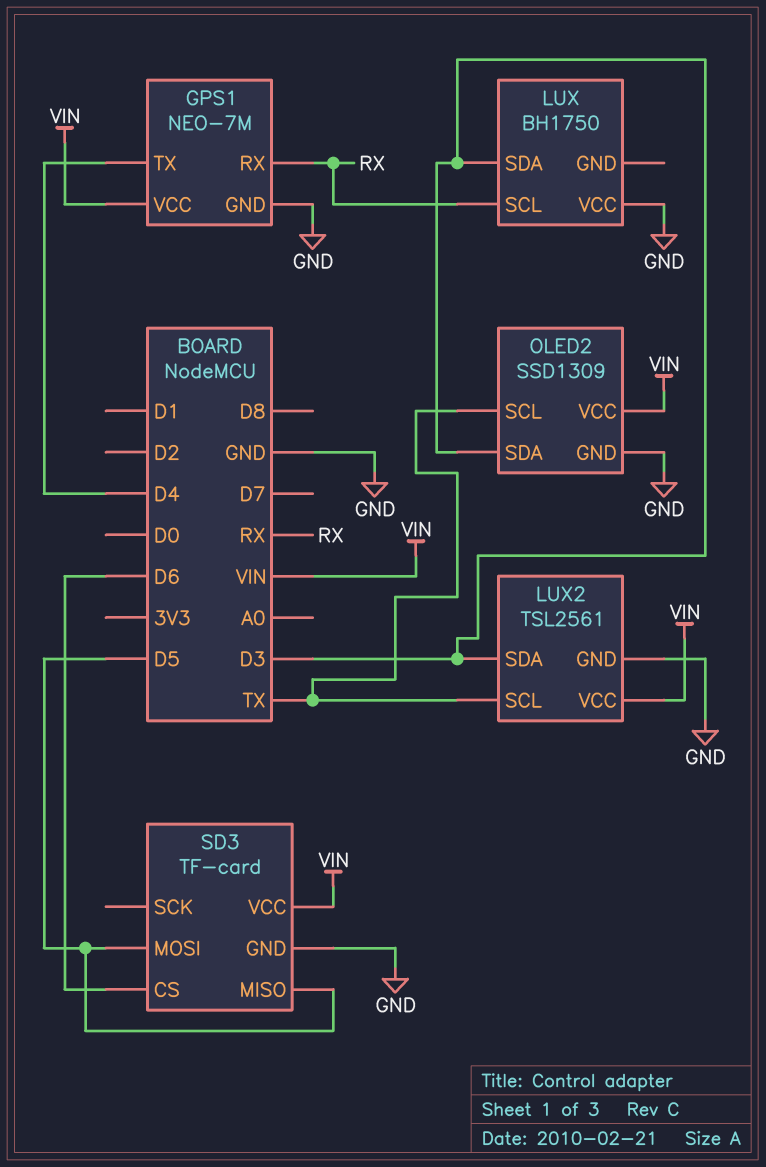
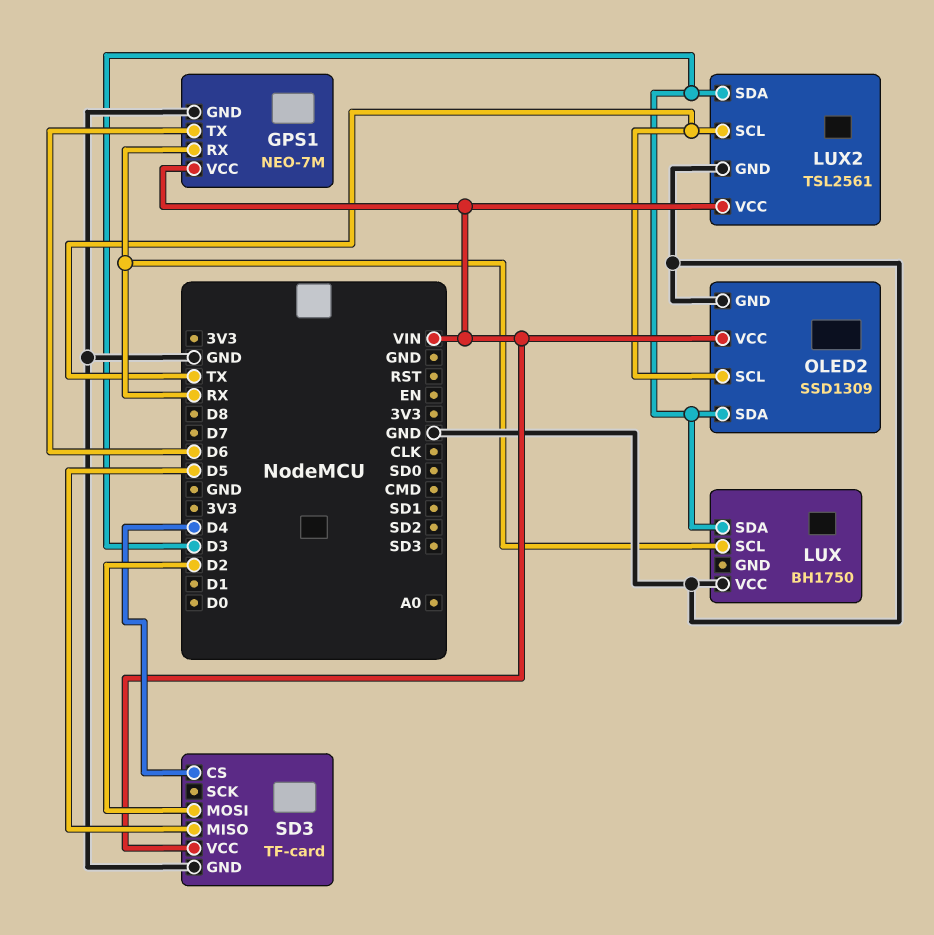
GPS1 pin TX: D4 -> D6
SD3 pin CS: D6 -> D4
SD3 pin MOSI: D5 -> D2

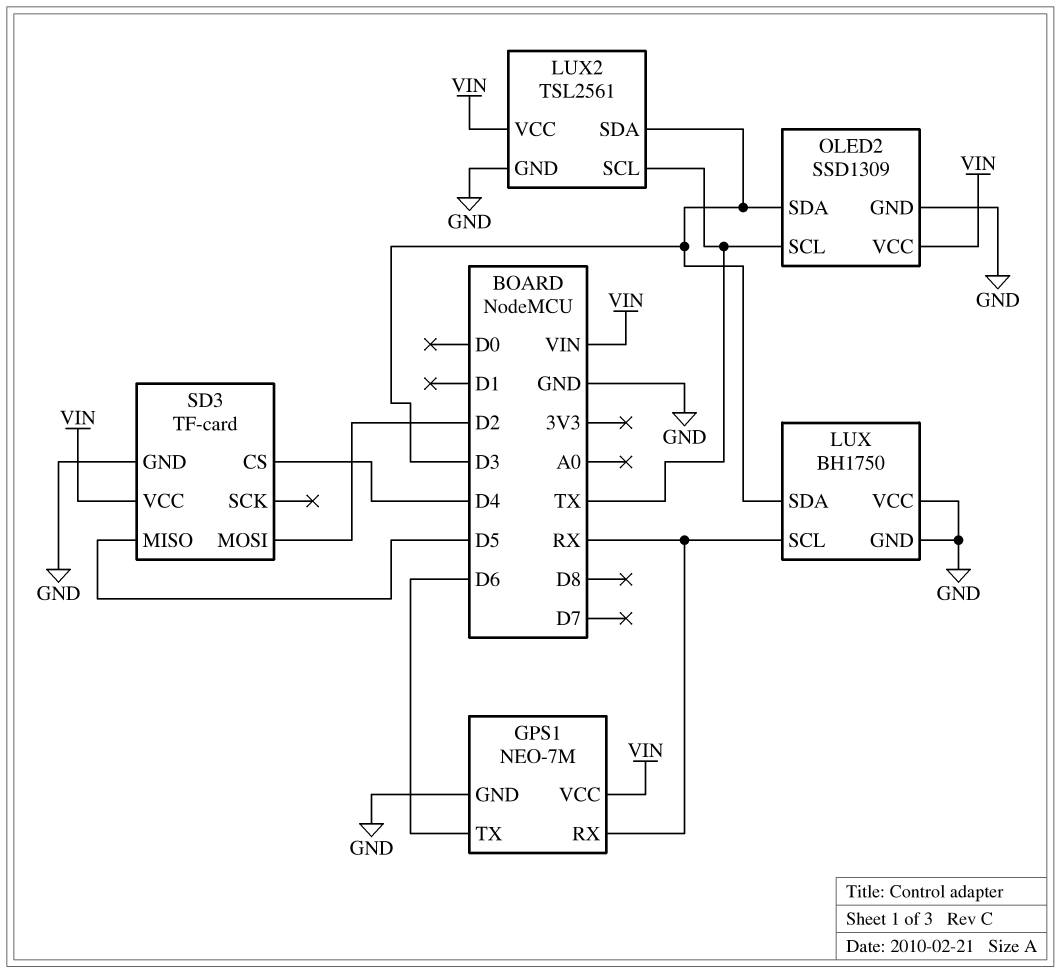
LUX pin GND: none -> GND

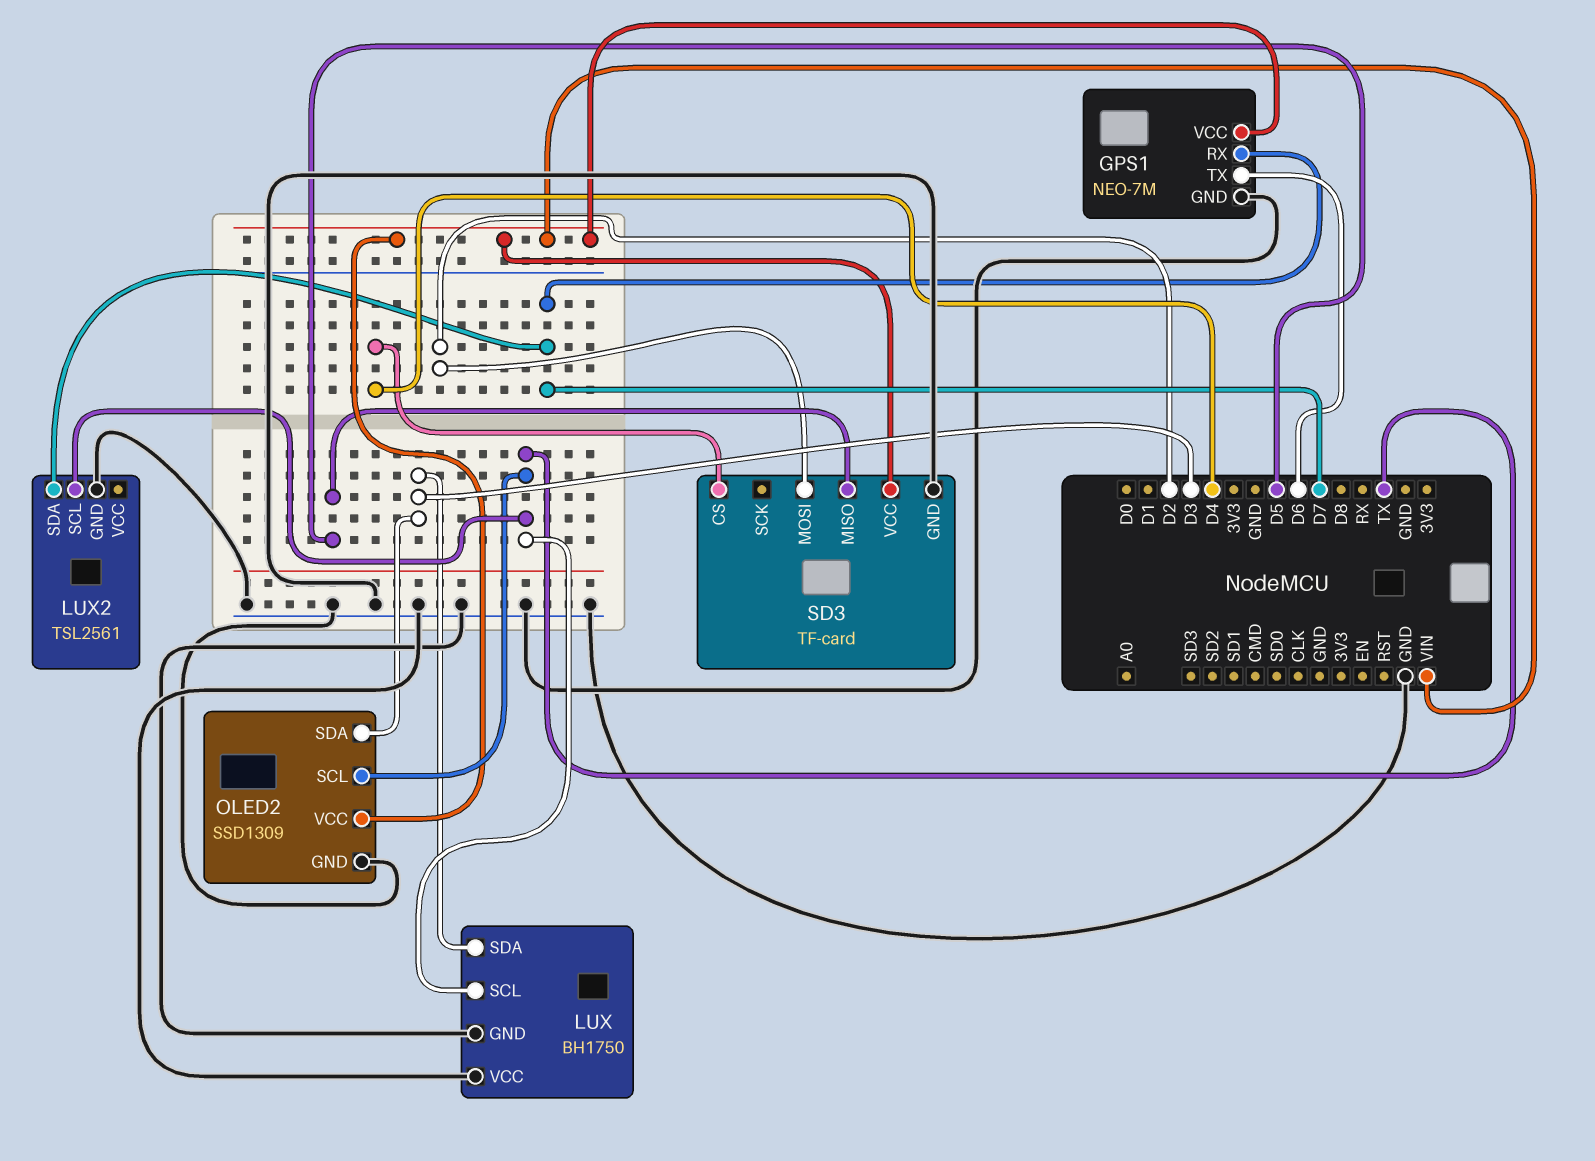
GPS1 pin RX: RX -> D7
LUX pin SCL: RX -> TX
LUX2 pin SDA: D3 -> D7
LUX2 pin VCC: VIN -> none

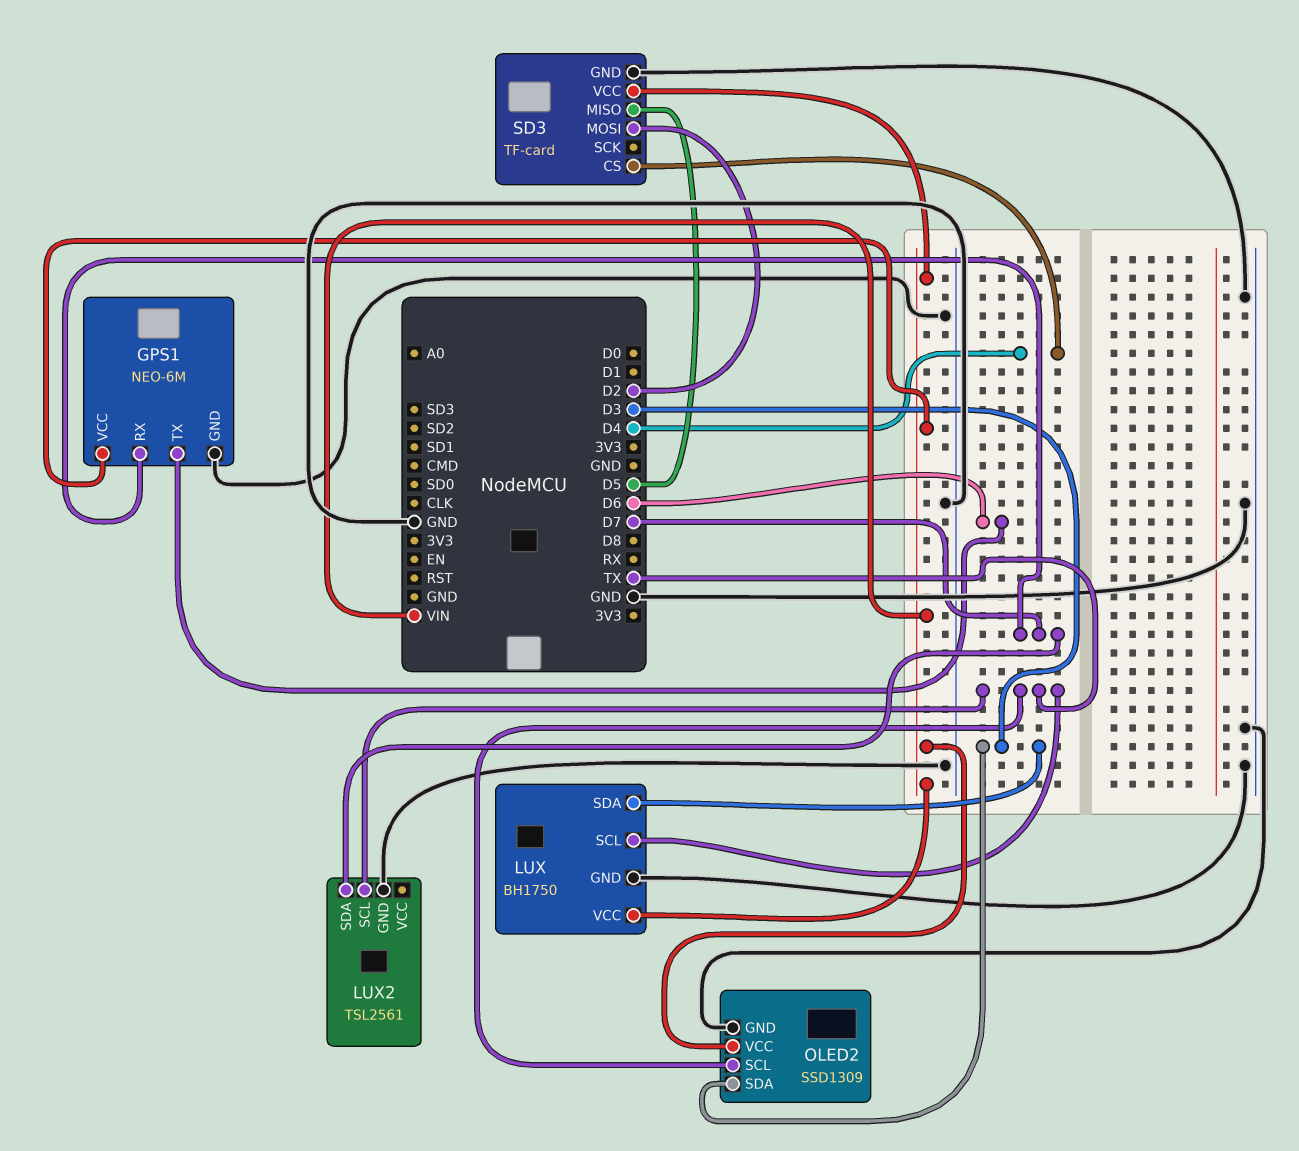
GPS1: NEO-7M -> NEO-6M
LUX pin VCC: GND -> VIN

